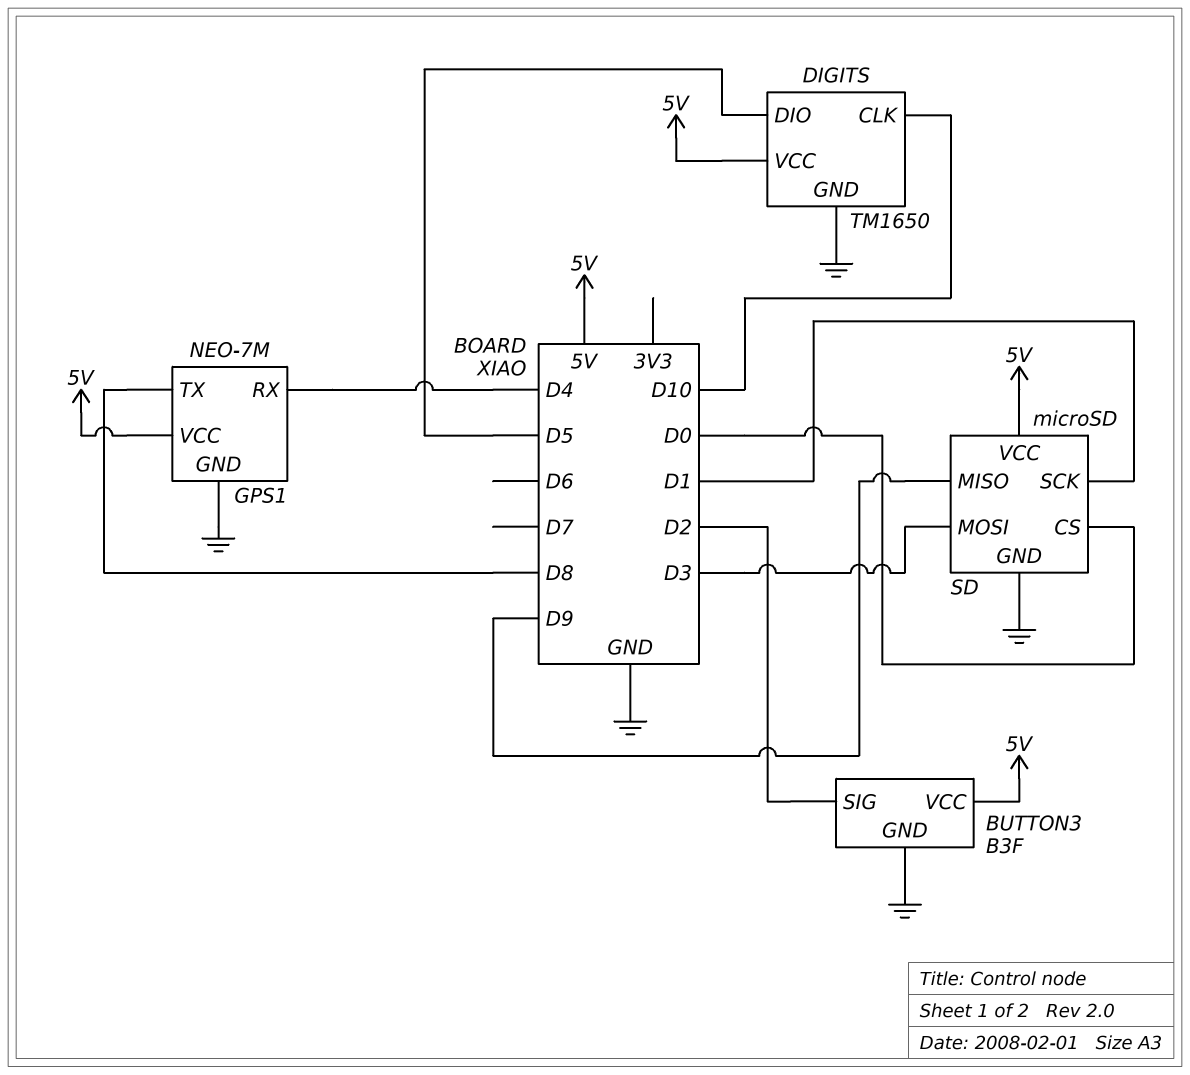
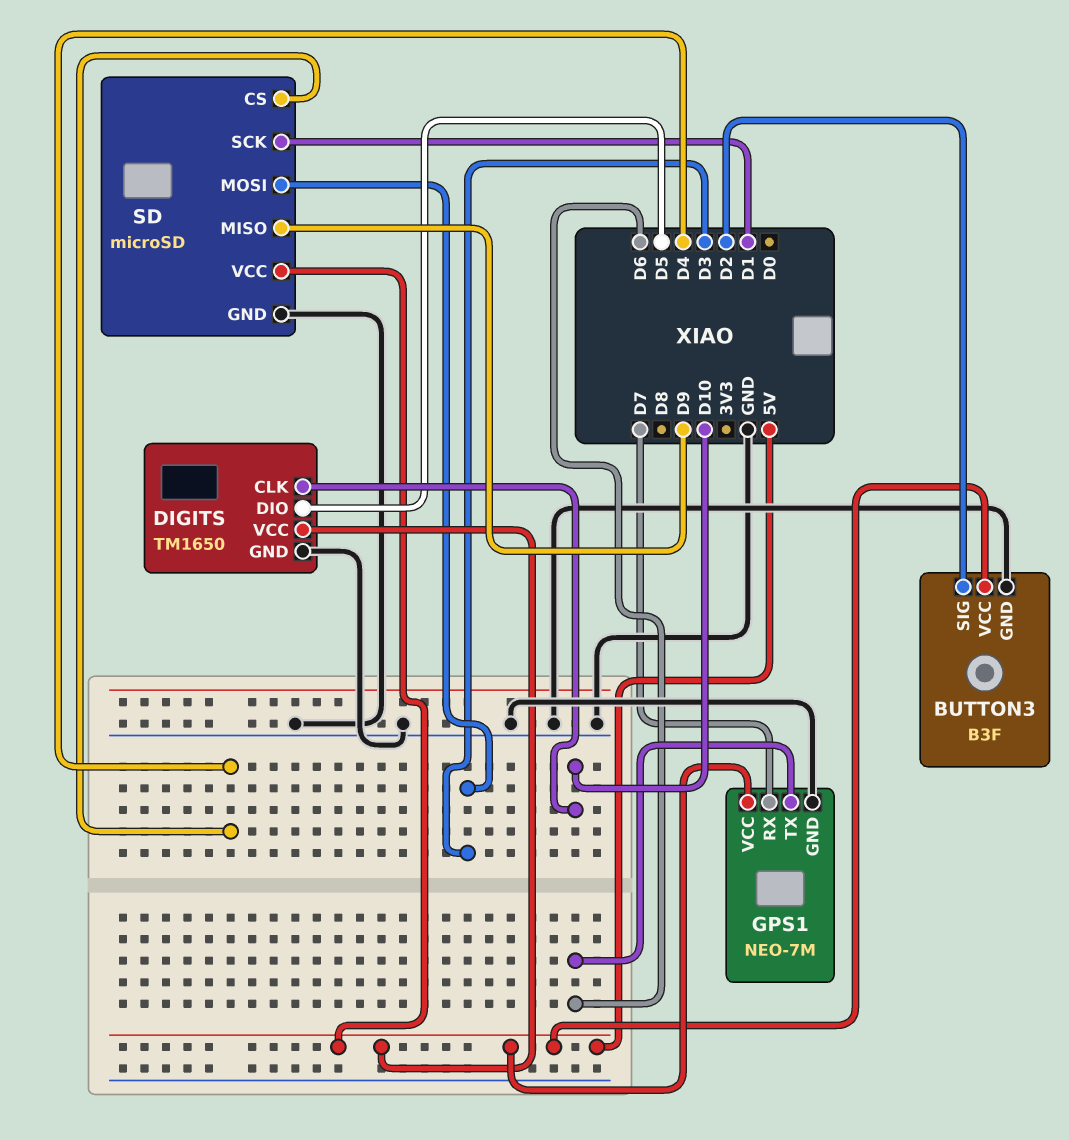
GPS1 pin RX: D4 -> D7
GPS1 pin TX: D8 -> D6
SD pin CS: D0 -> D4

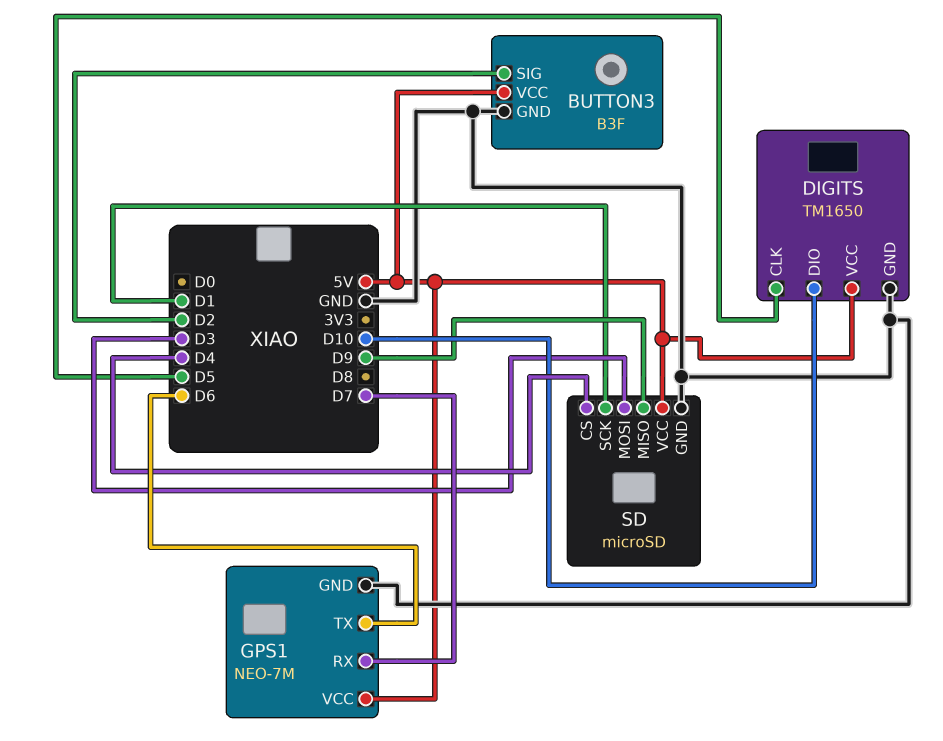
DIGITS pin CLK: D10 -> D5
DIGITS pin DIO: D5 -> D10

